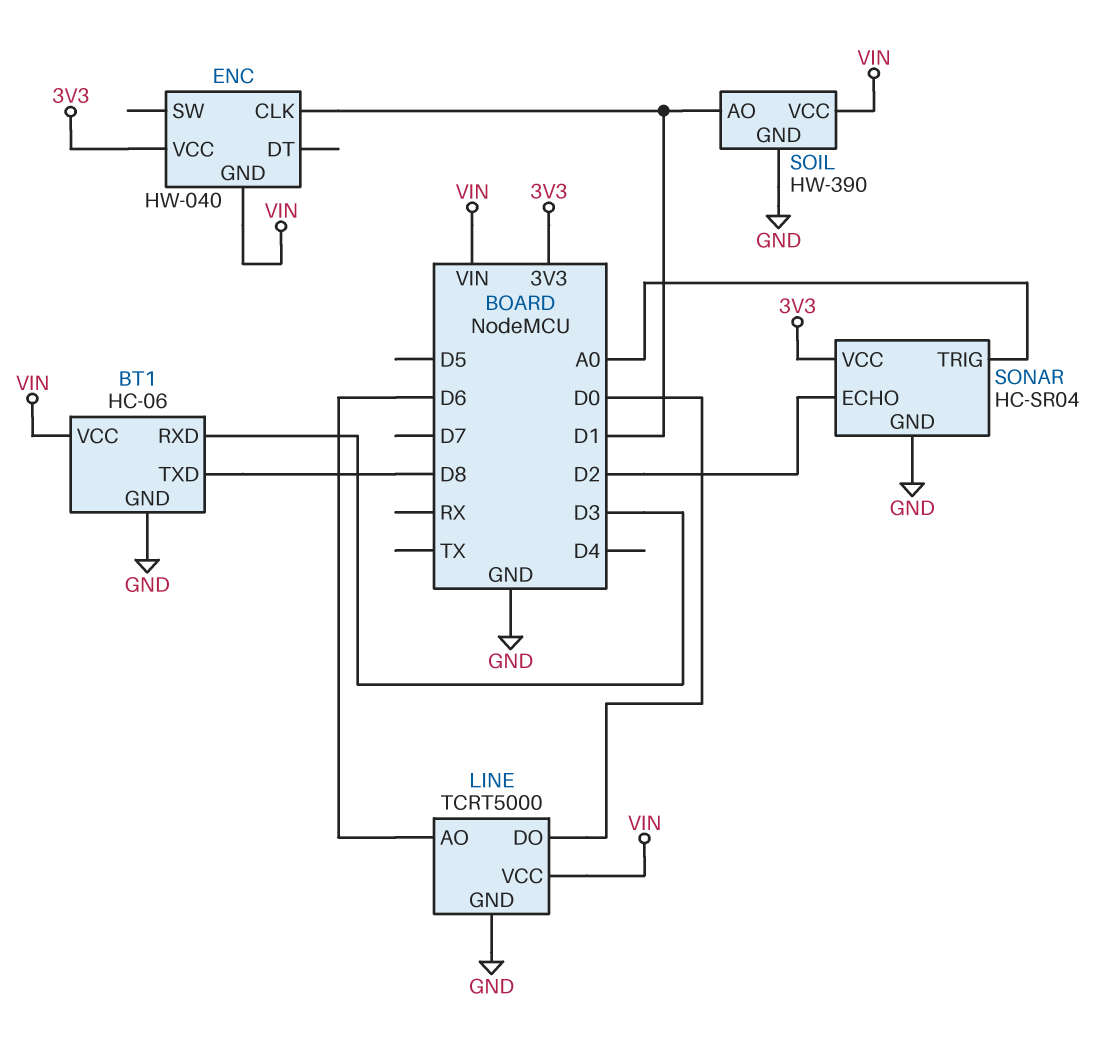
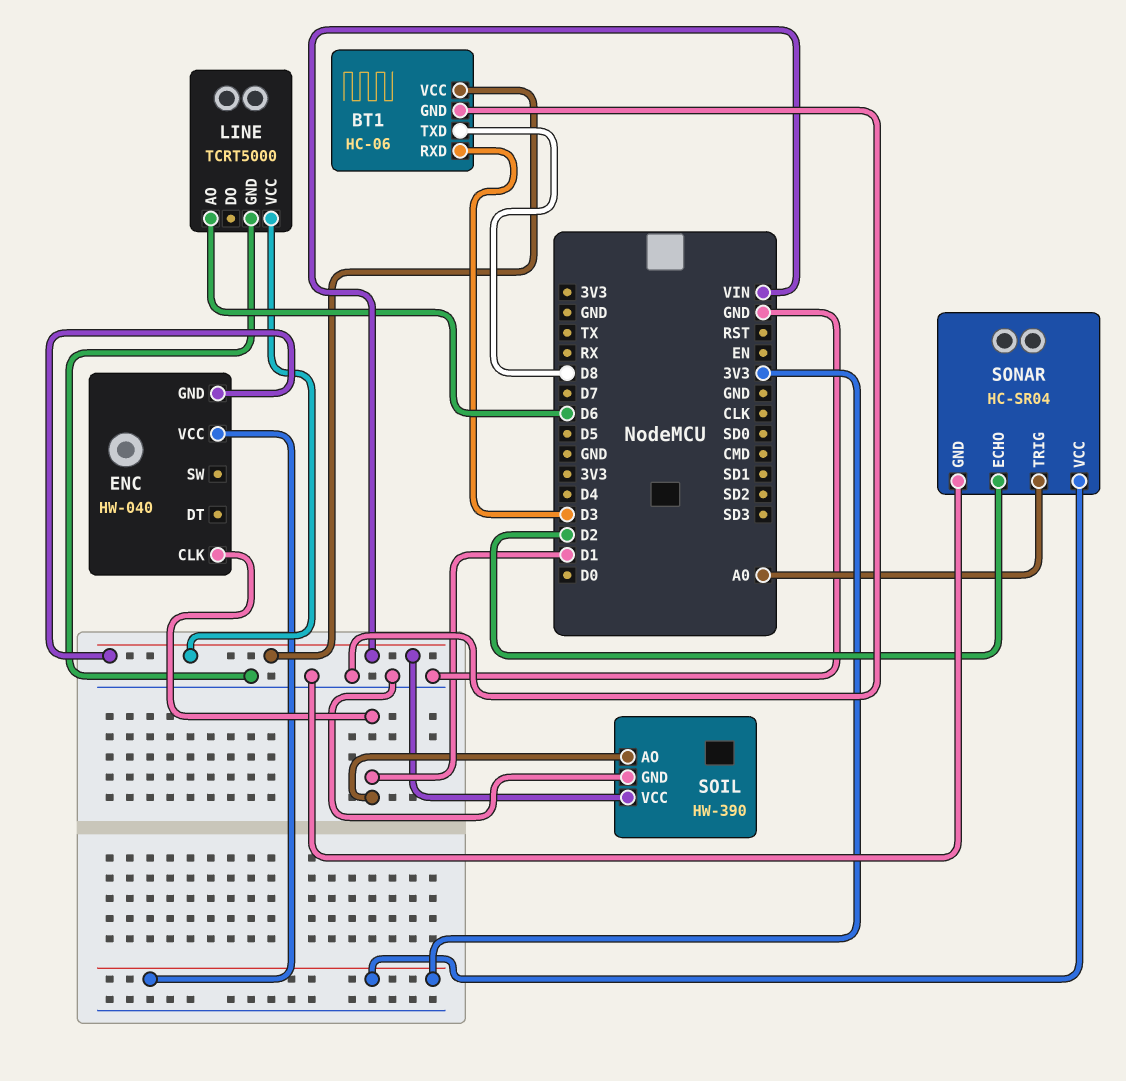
LINE pin DO: D0 -> none

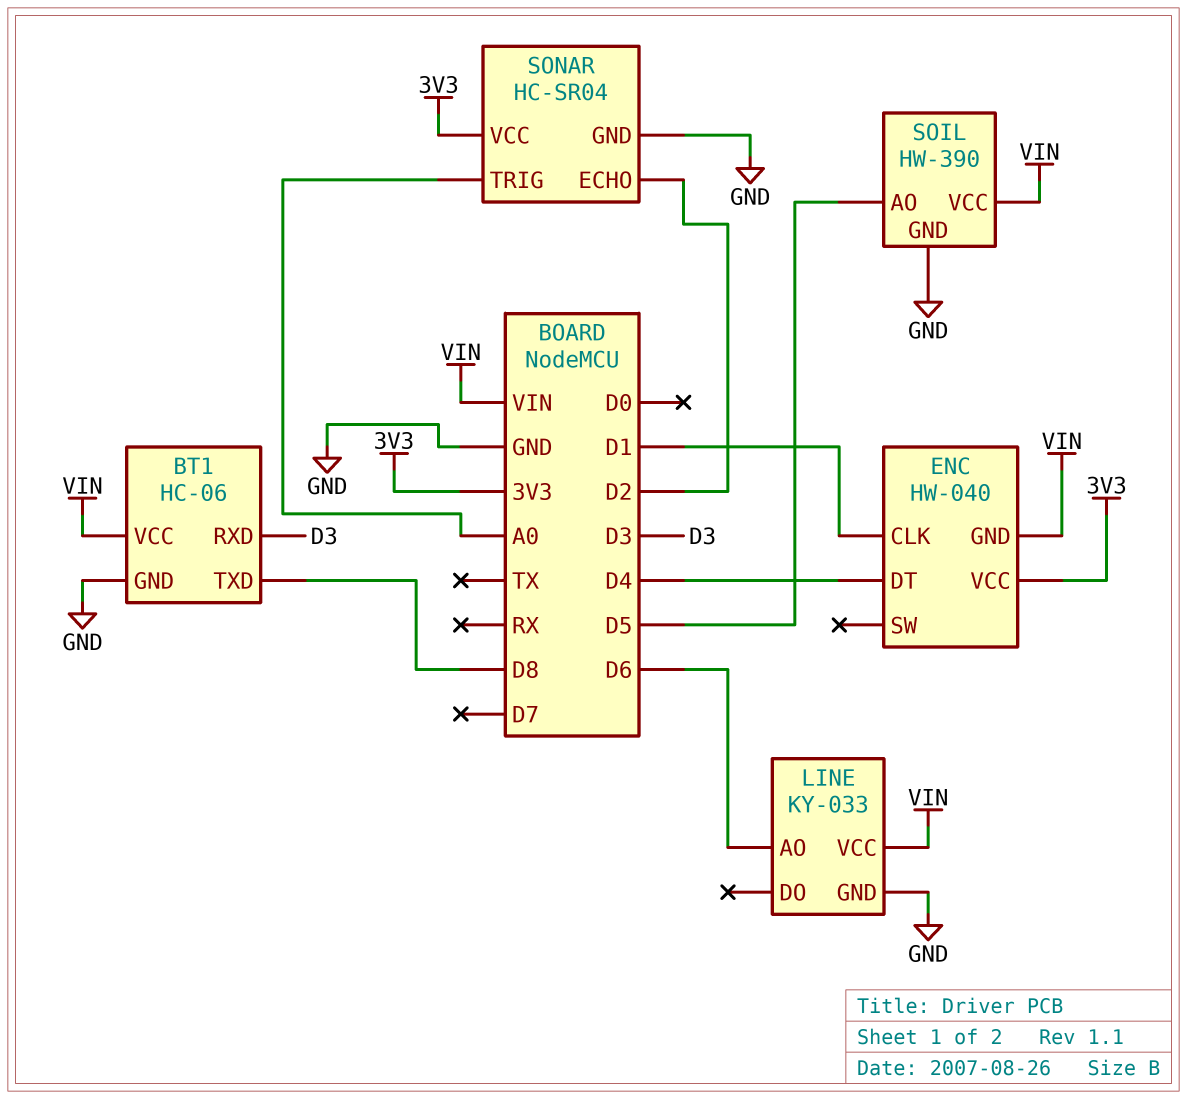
ENC pin DT: none -> D4
LINE: TCRT5000 -> KY-033
SOIL pin AO: D1 -> D5

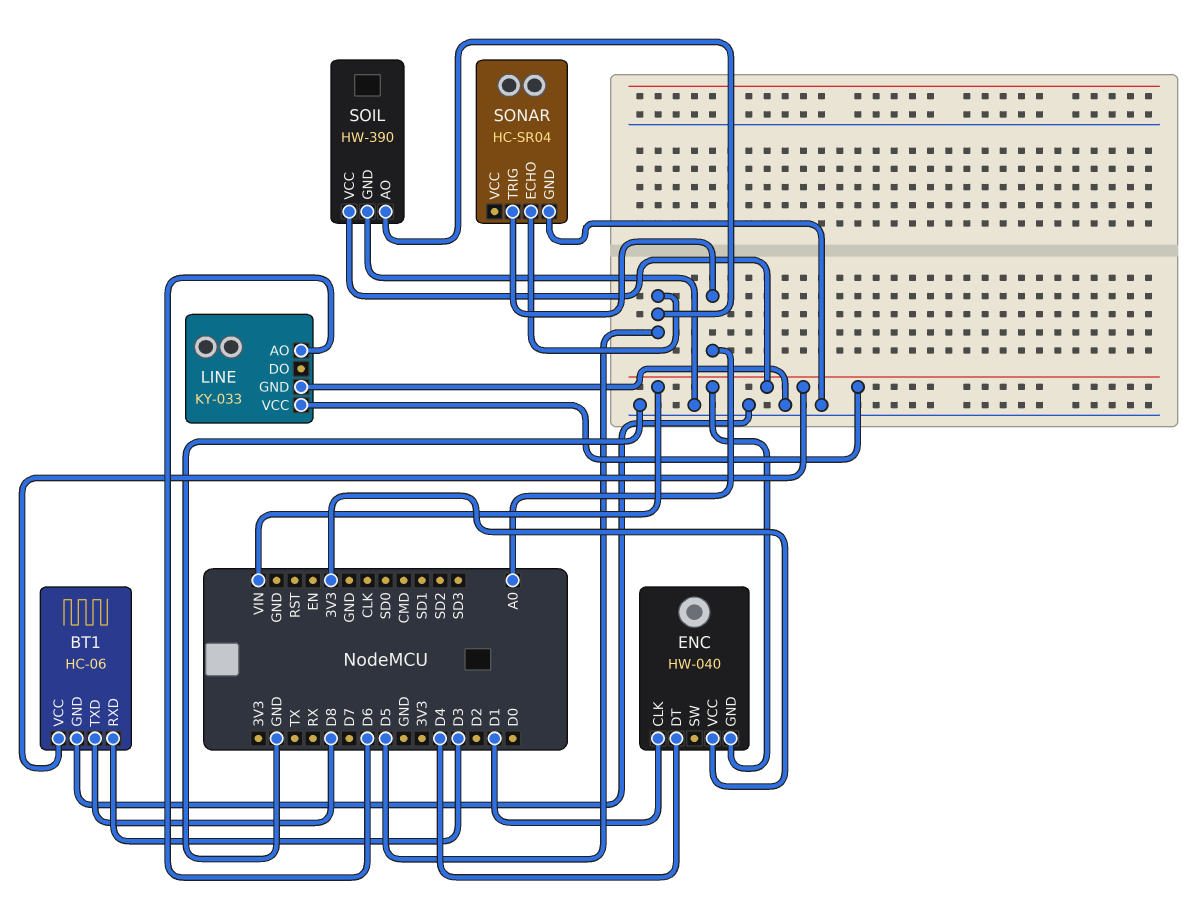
SONAR pin ECHO: D2 -> D5
SONAR pin VCC: 3V3 -> none

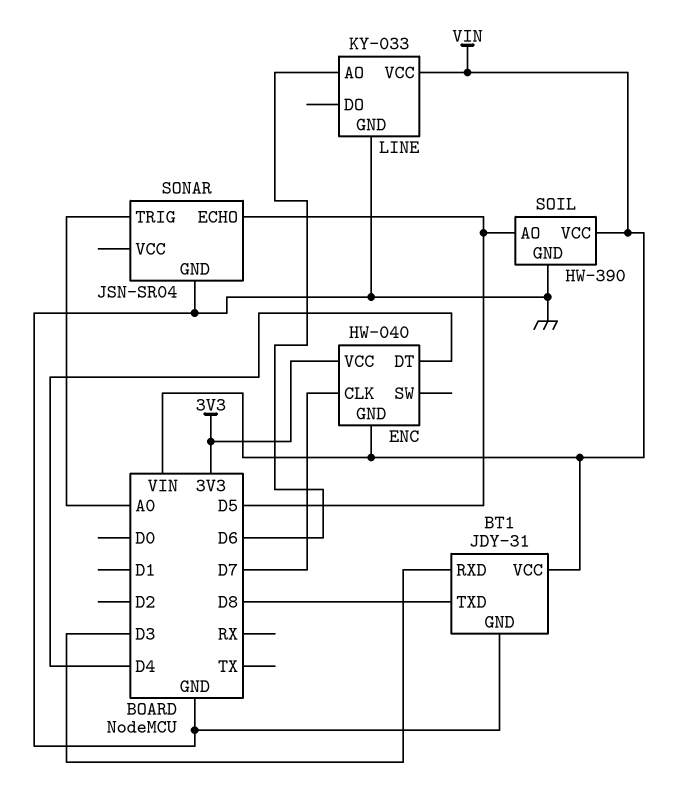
BT1: HC-06 -> JDY-31
ENC pin CLK: D1 -> D7
SONAR: HC-SR04 -> JSN-SR04

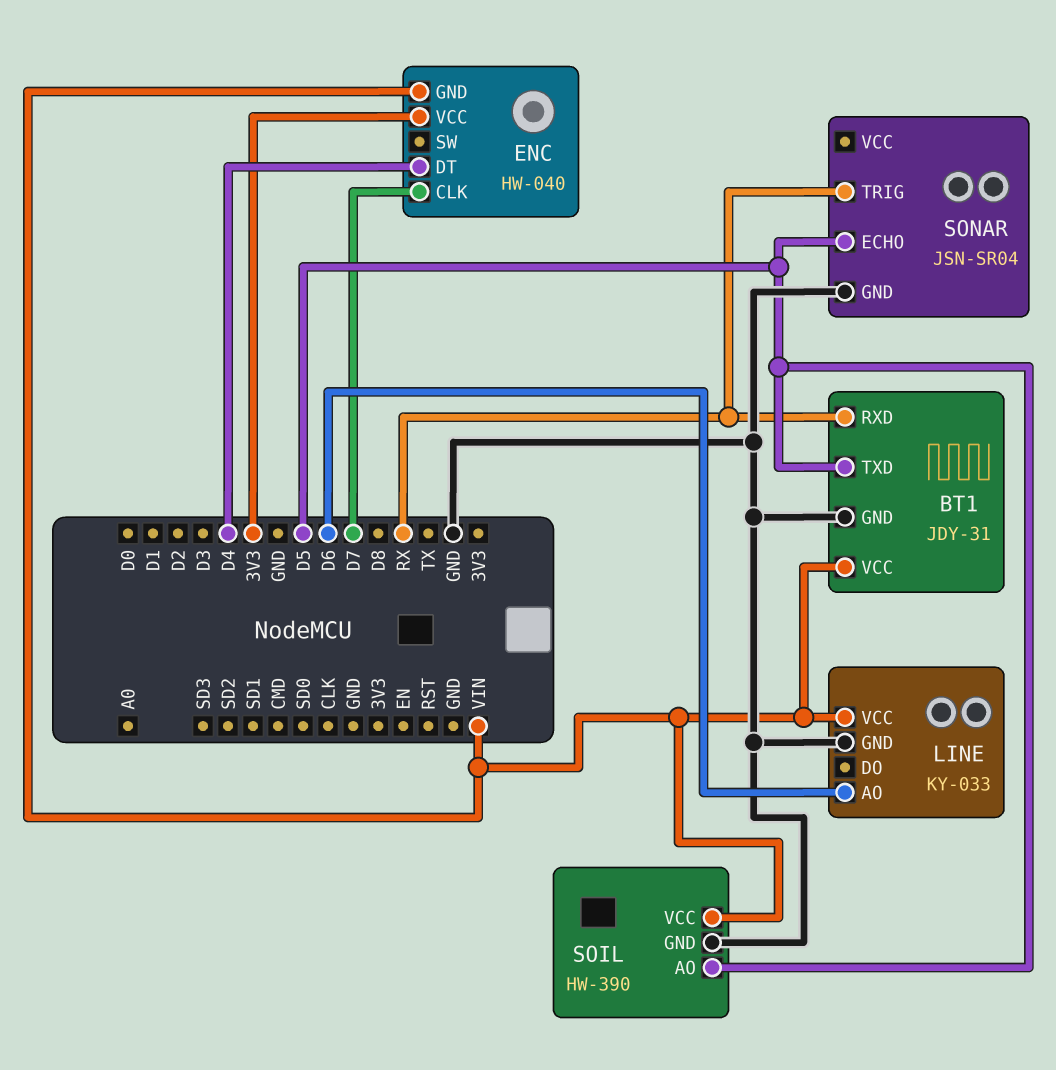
BT1 pin RXD: D3 -> RX
BT1 pin TXD: D8 -> D5
SONAR pin TRIG: A0 -> RX

